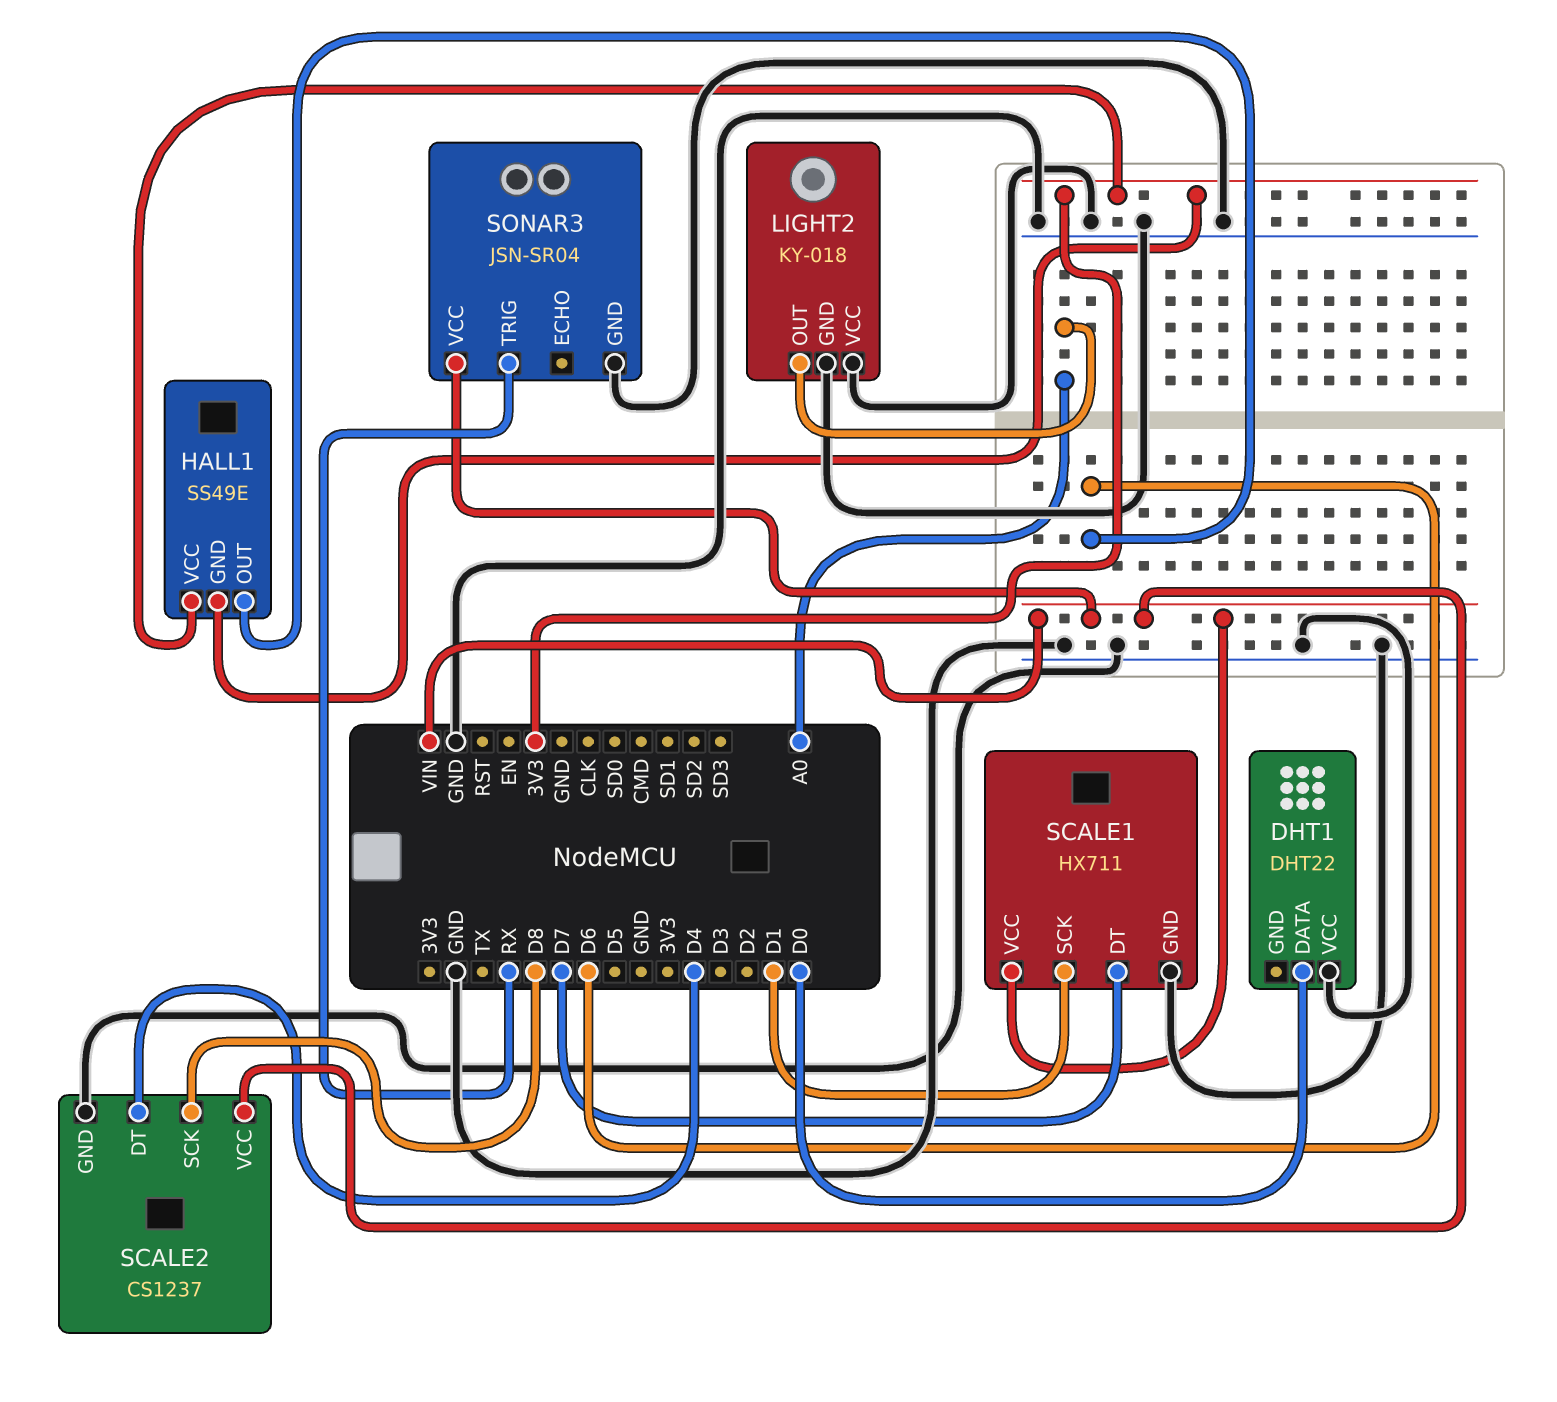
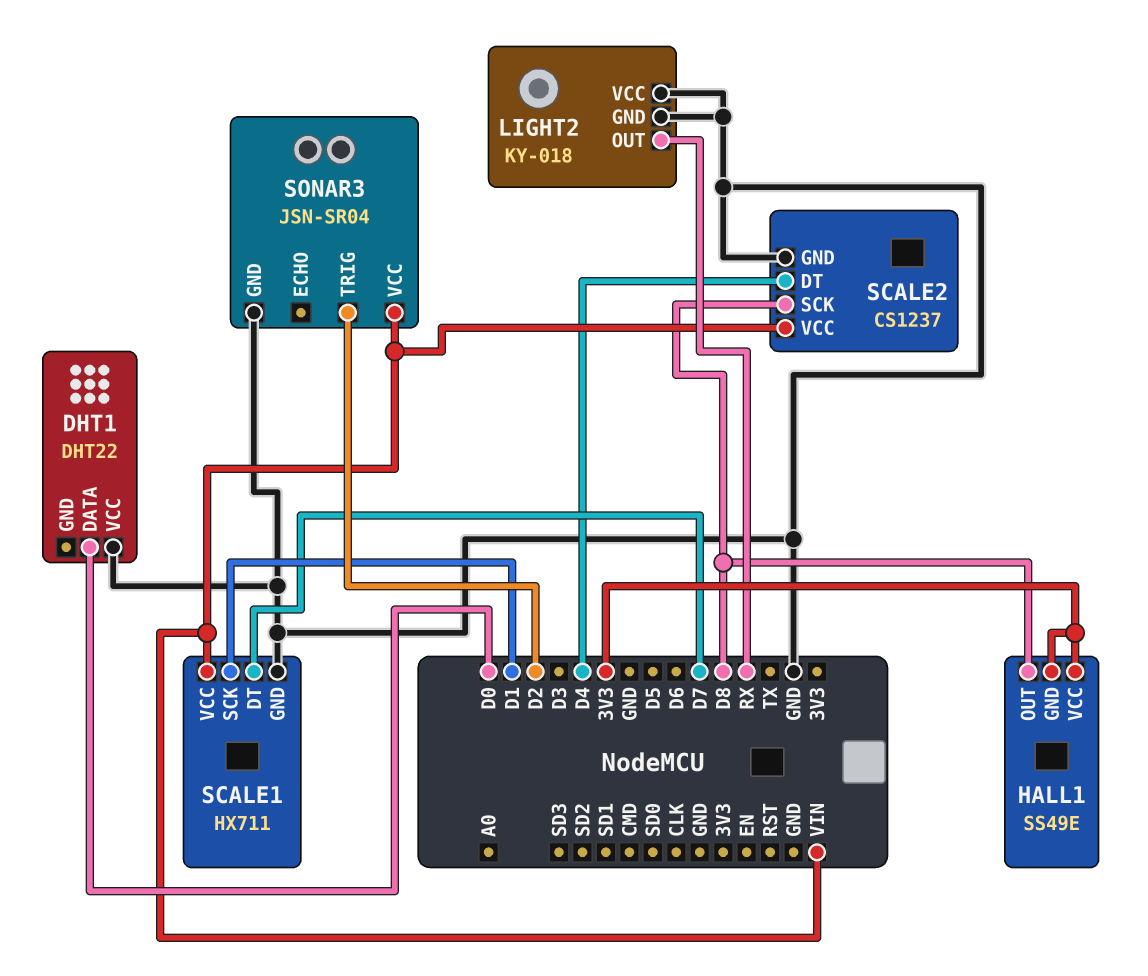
HALL1 pin OUT: D6 -> D8
LIGHT2 pin OUT: A0 -> RX
SONAR3 pin TRIG: RX -> D2

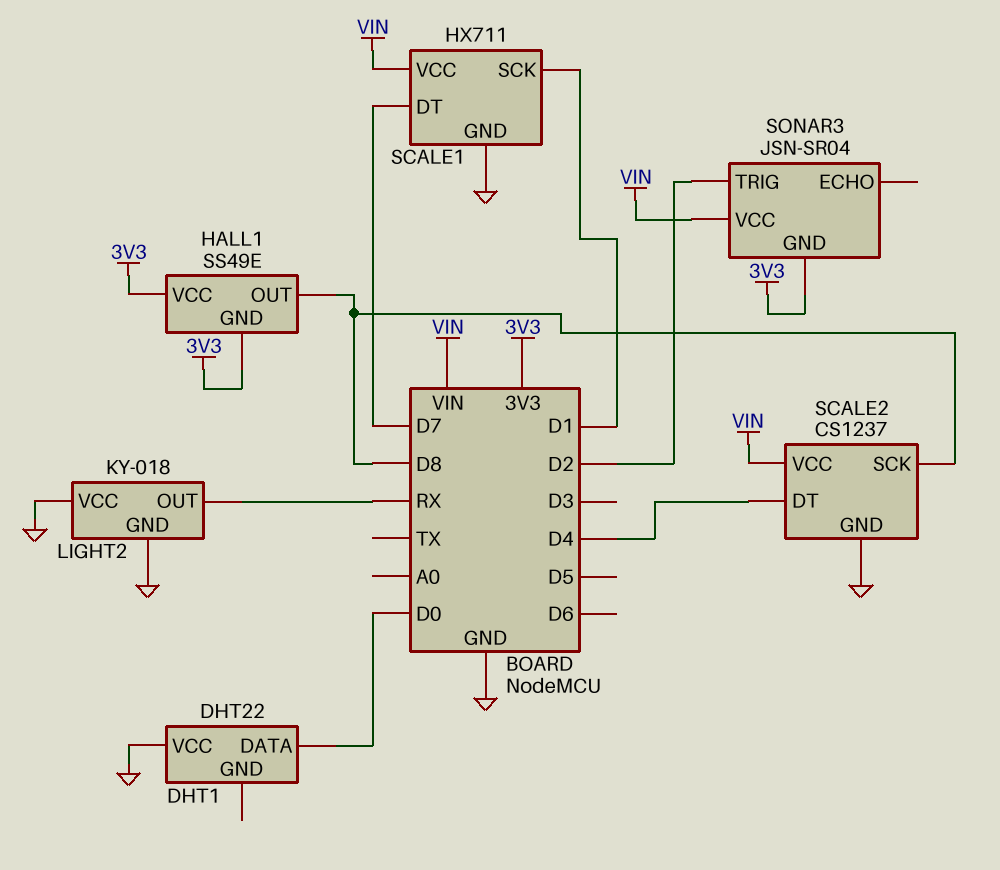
SONAR3 pin GND: GND -> 3V3

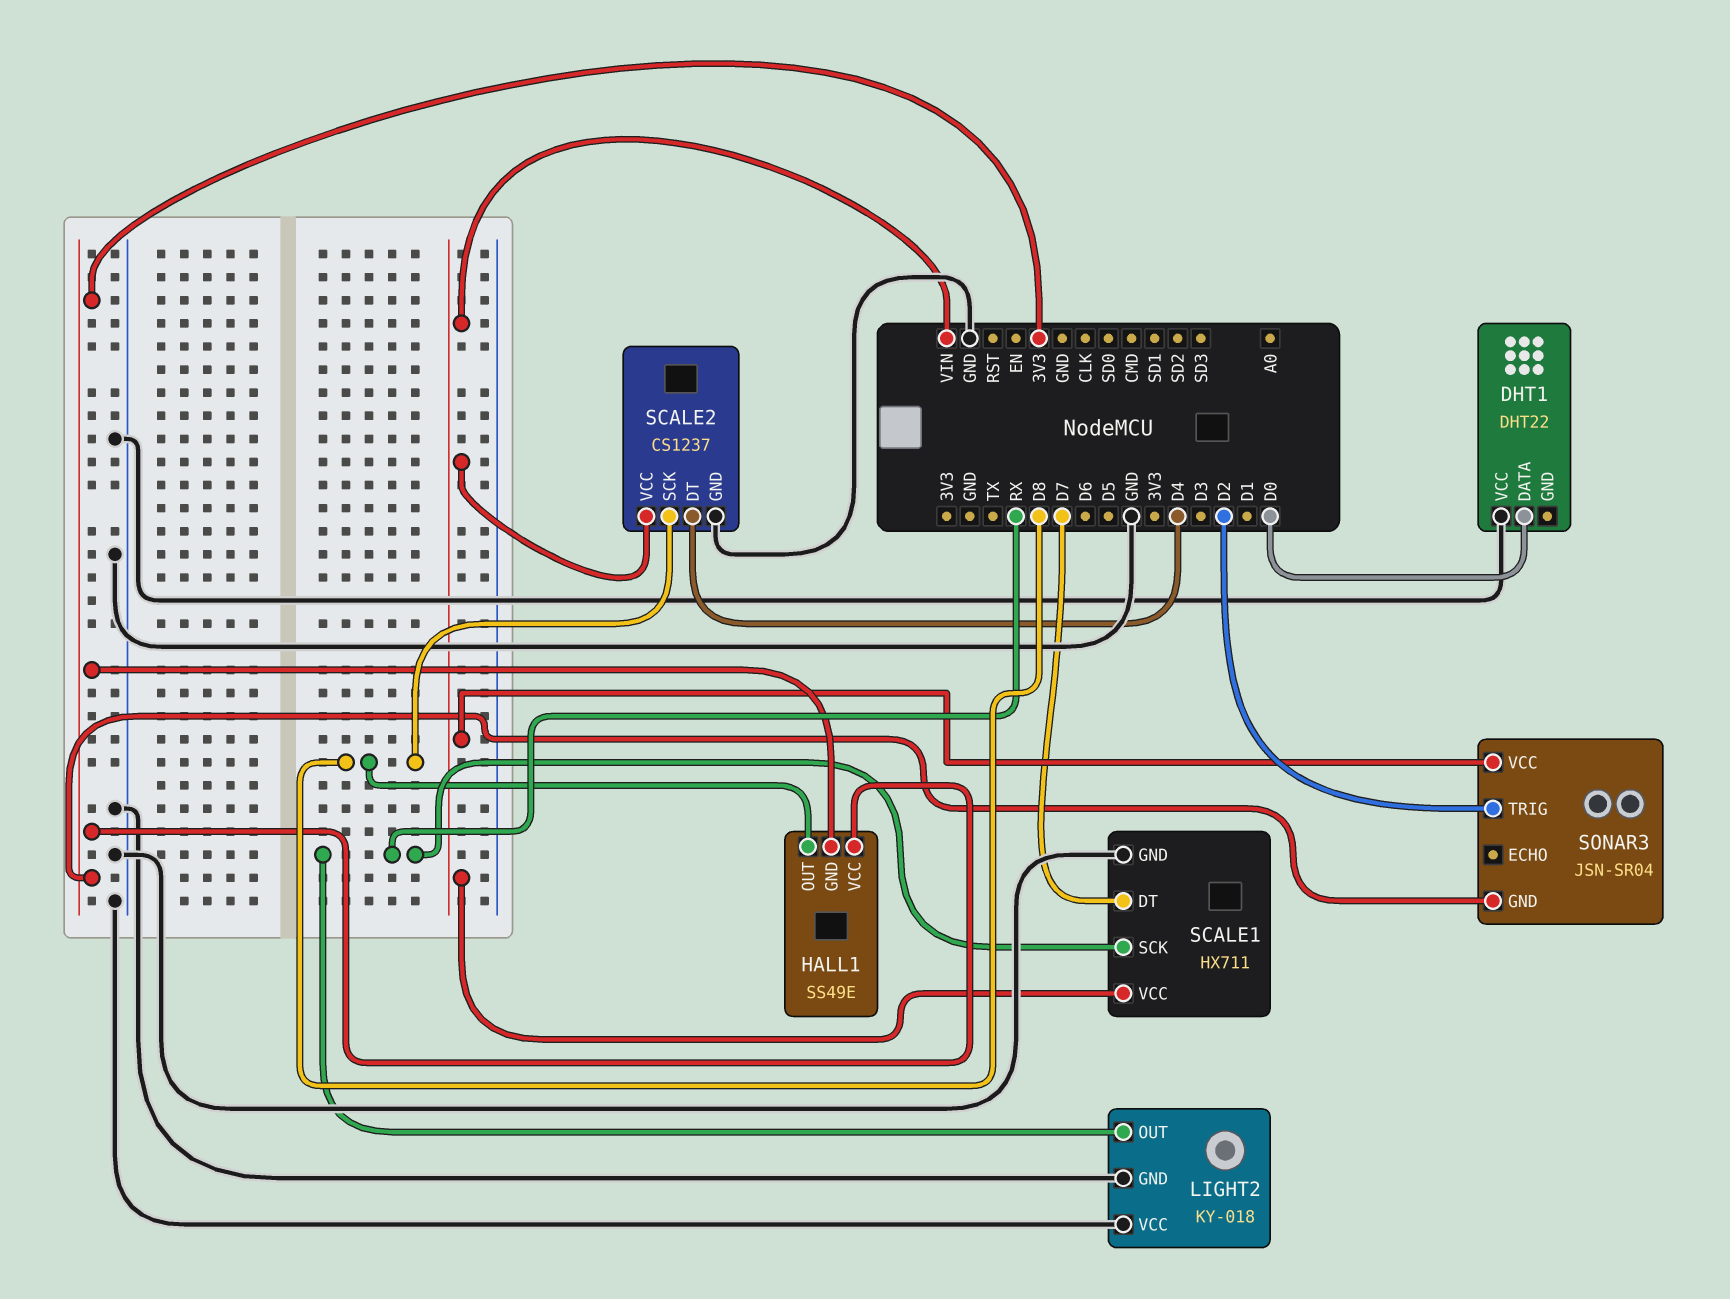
SCALE1 pin SCK: D1 -> RX

